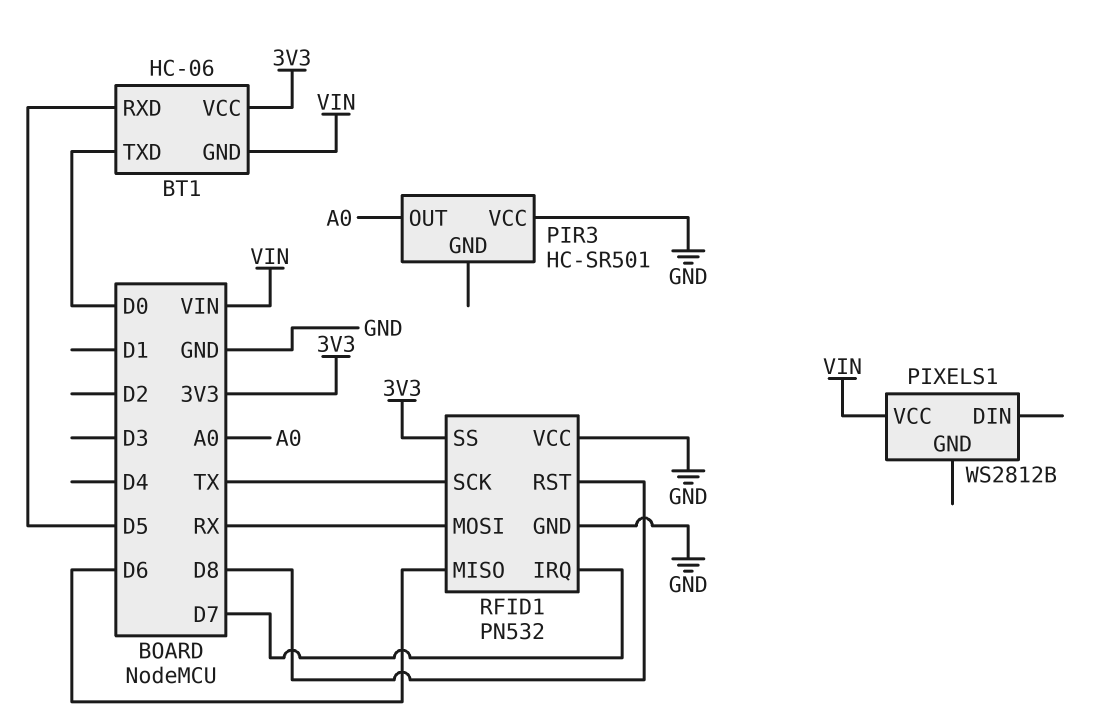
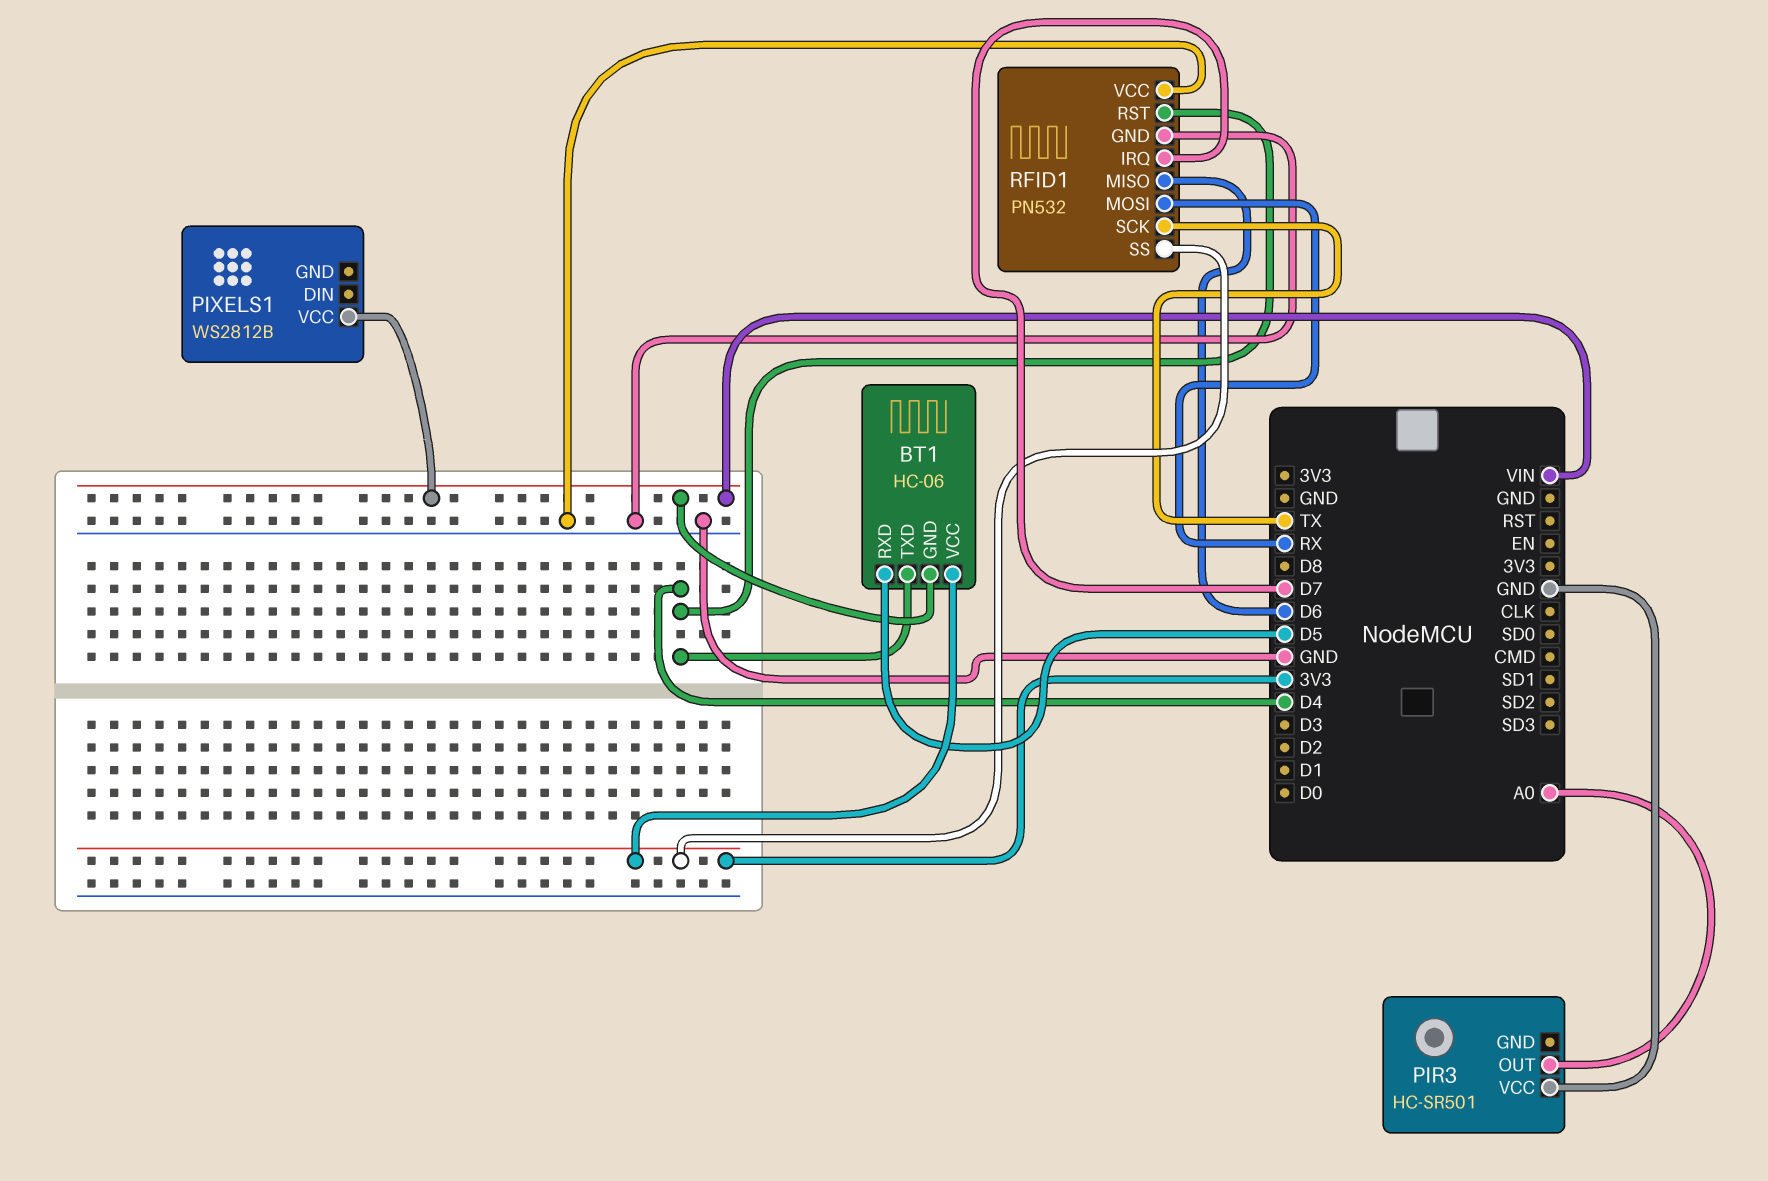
BT1 pin TXD: D0 -> D4
RFID1 pin RST: D8 -> D4

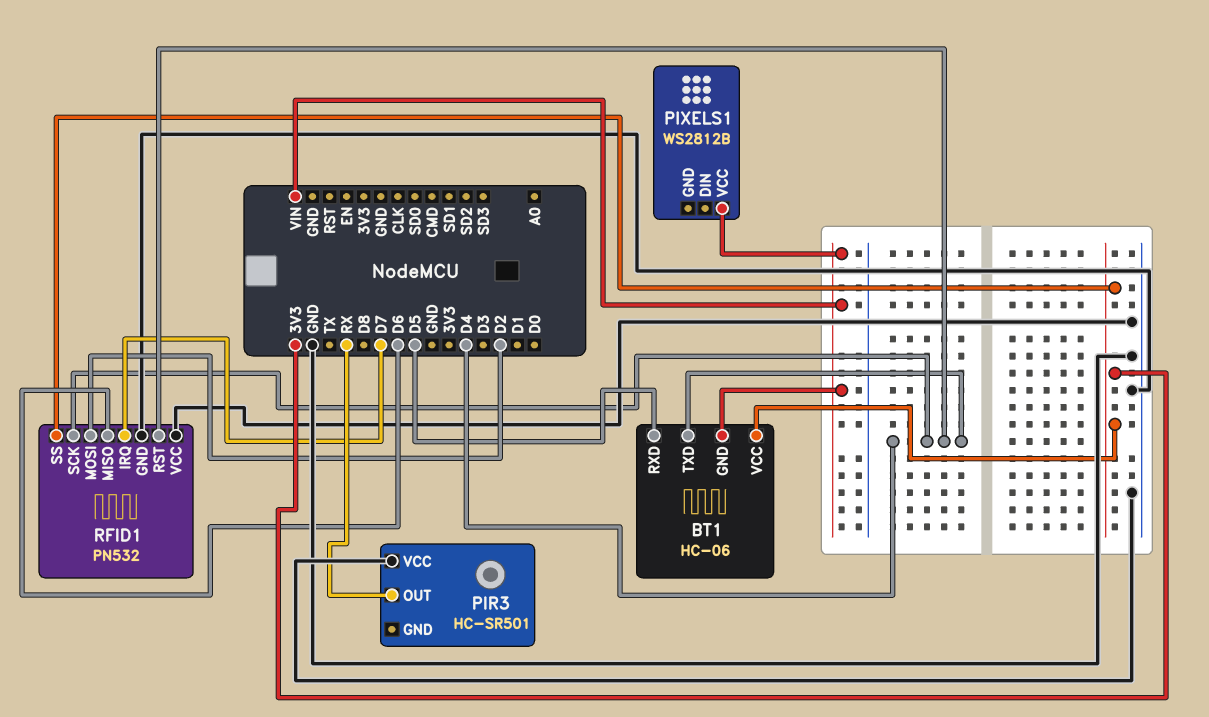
PIR3 pin OUT: A0 -> RX
RFID1 pin MOSI: RX -> D2
RFID1 pin SCK: TX -> D4

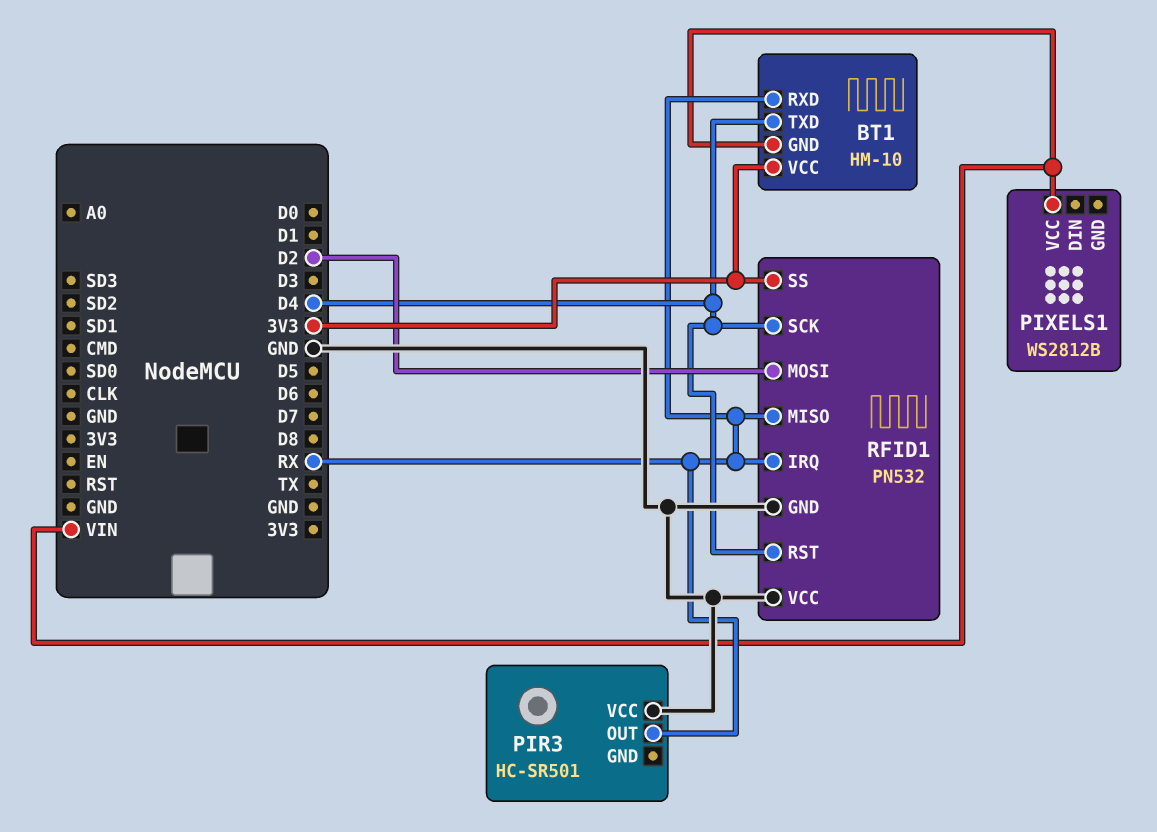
BT1: HC-06 -> HM-10
BT1 pin RXD: D5 -> RX
RFID1 pin IRQ: D7 -> RX
RFID1 pin MISO: D6 -> RX

